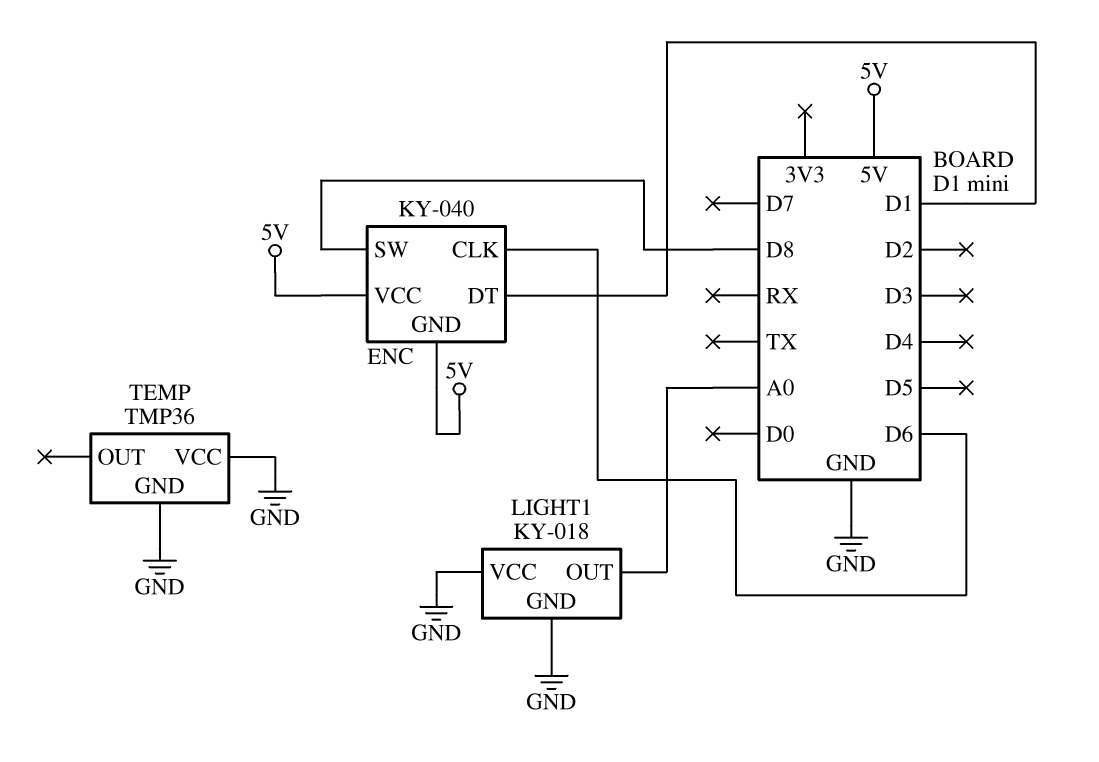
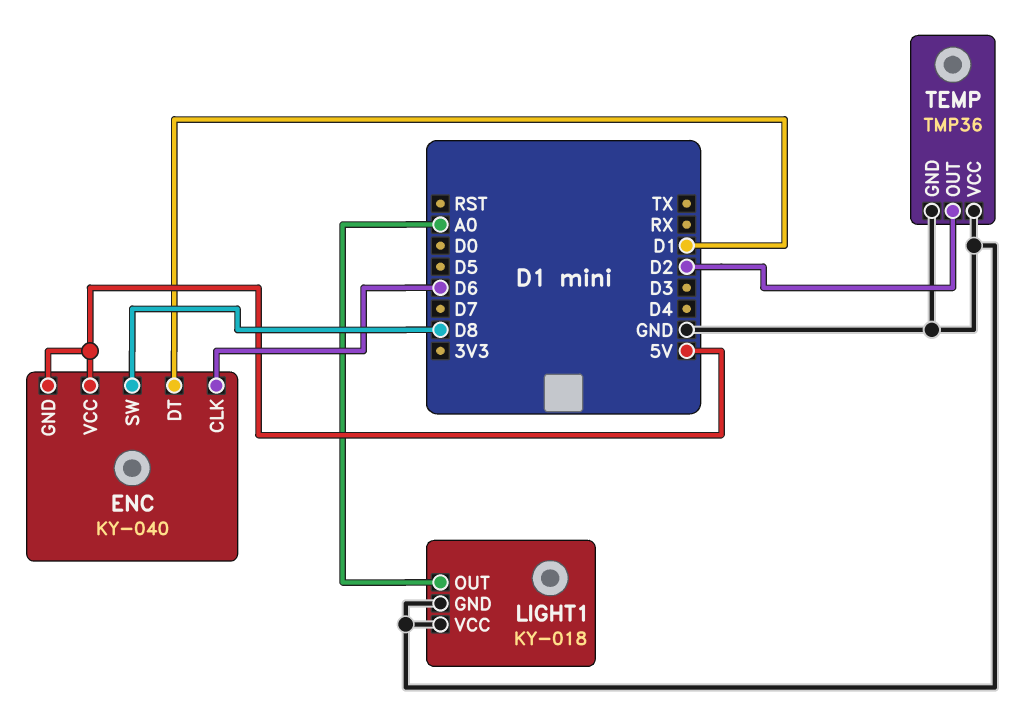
TEMP pin OUT: none -> D2

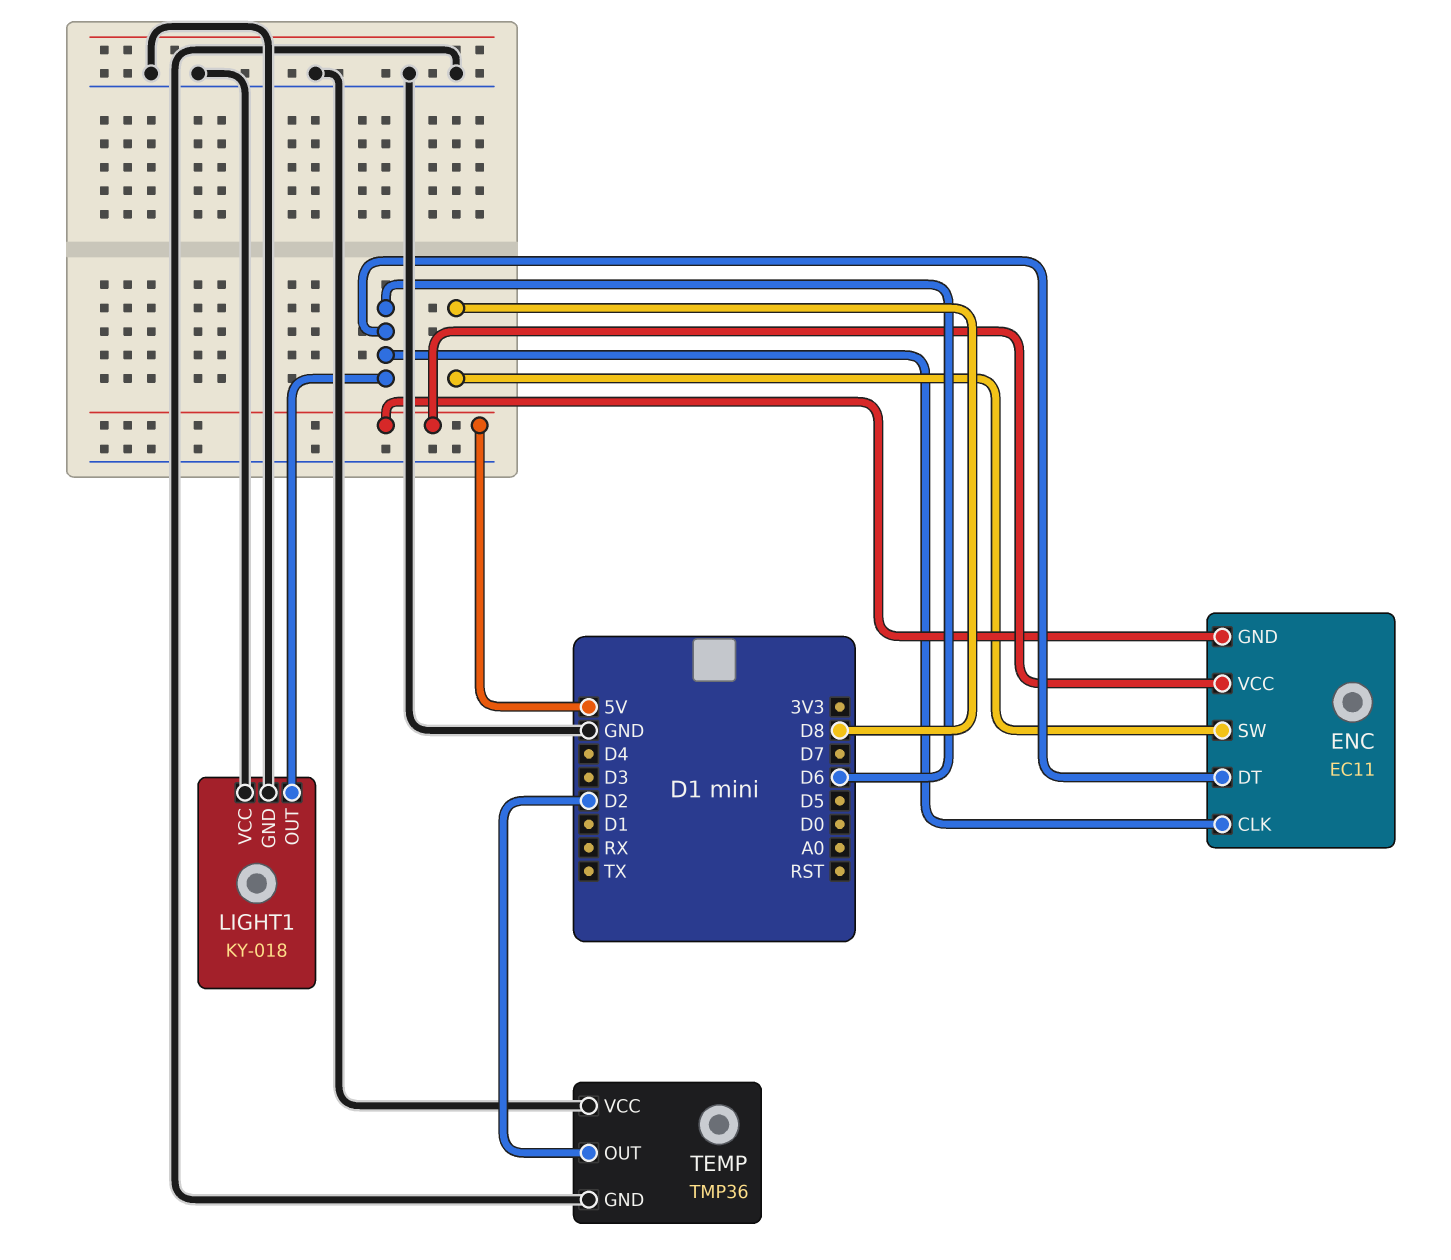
ENC: KY-040 -> EC11
ENC pin DT: D1 -> D6
LIGHT1 pin OUT: A0 -> D6

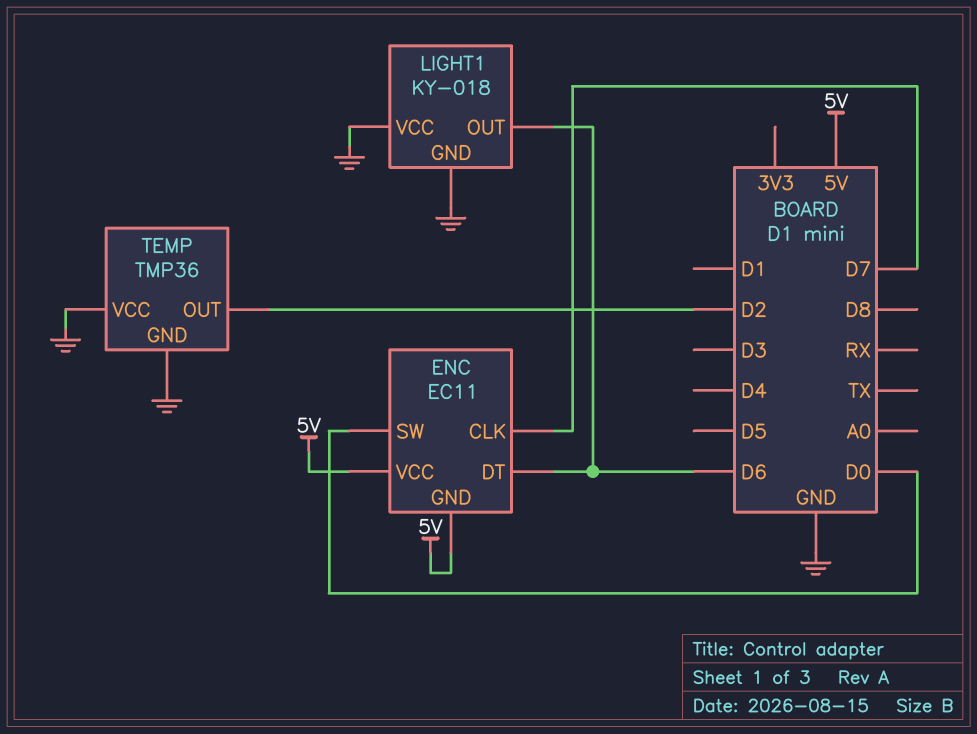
ENC pin CLK: D6 -> D7
ENC pin SW: D8 -> D0

